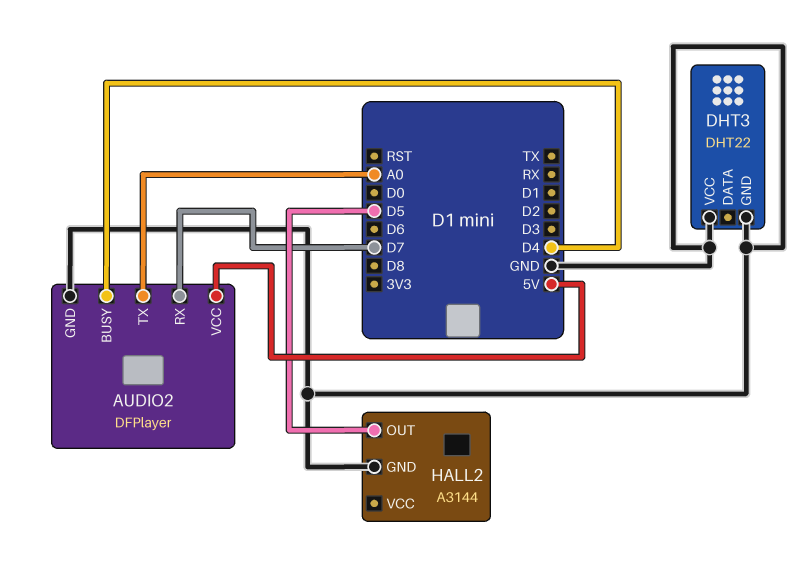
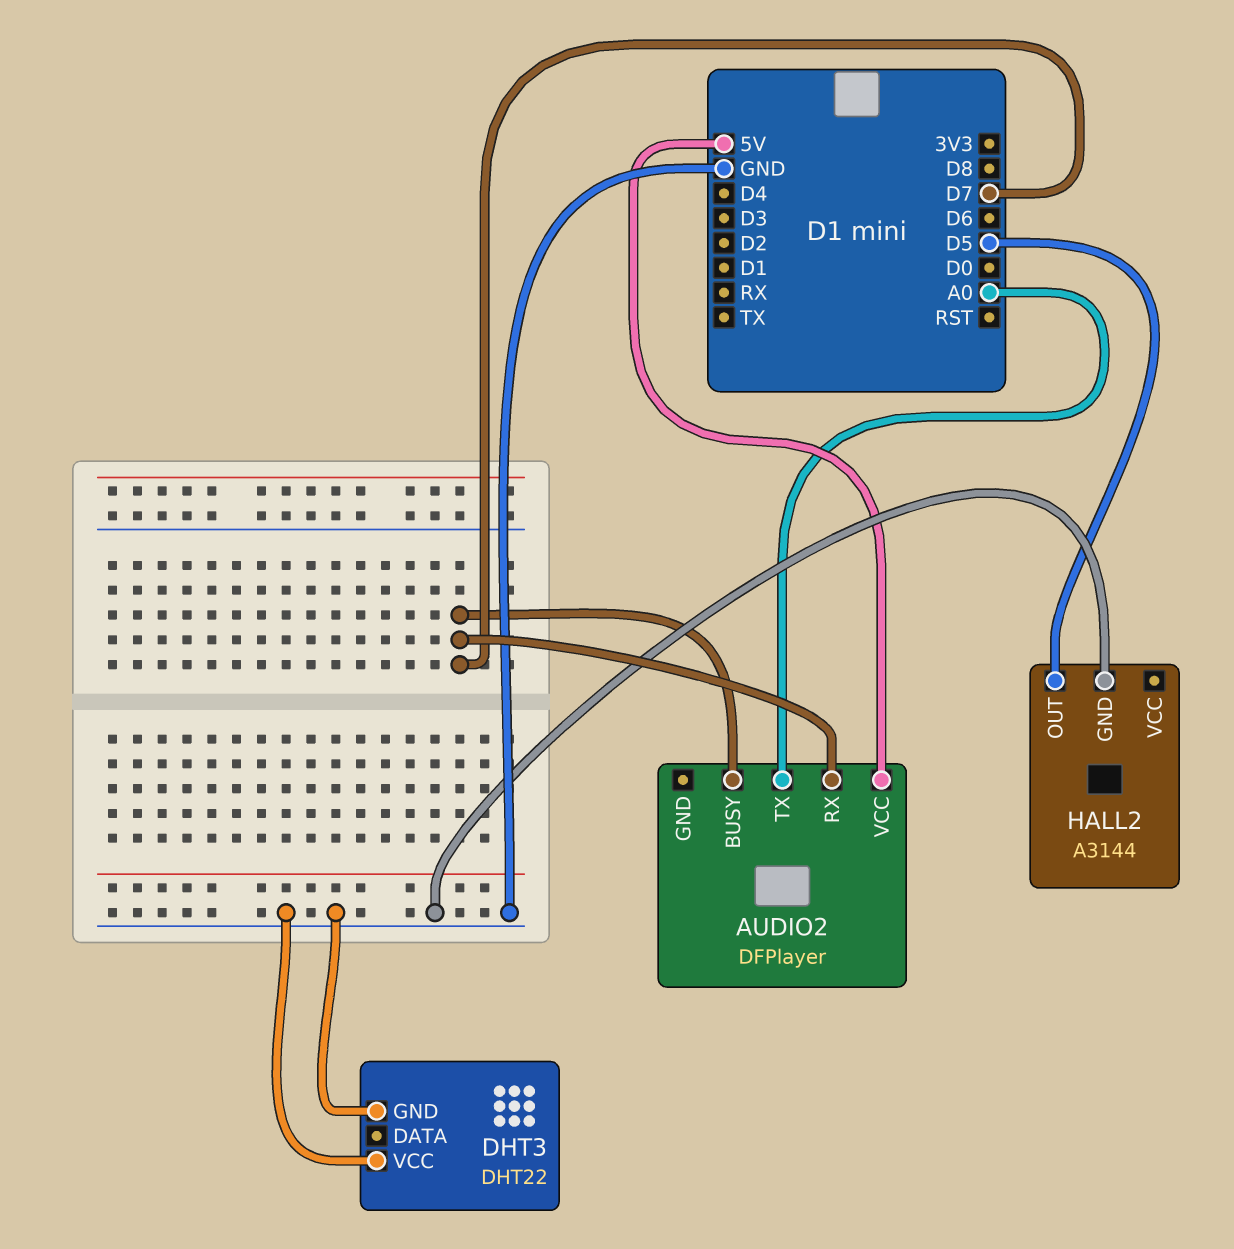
AUDIO2 pin BUSY: D4 -> D7
AUDIO2 pin GND: GND -> none

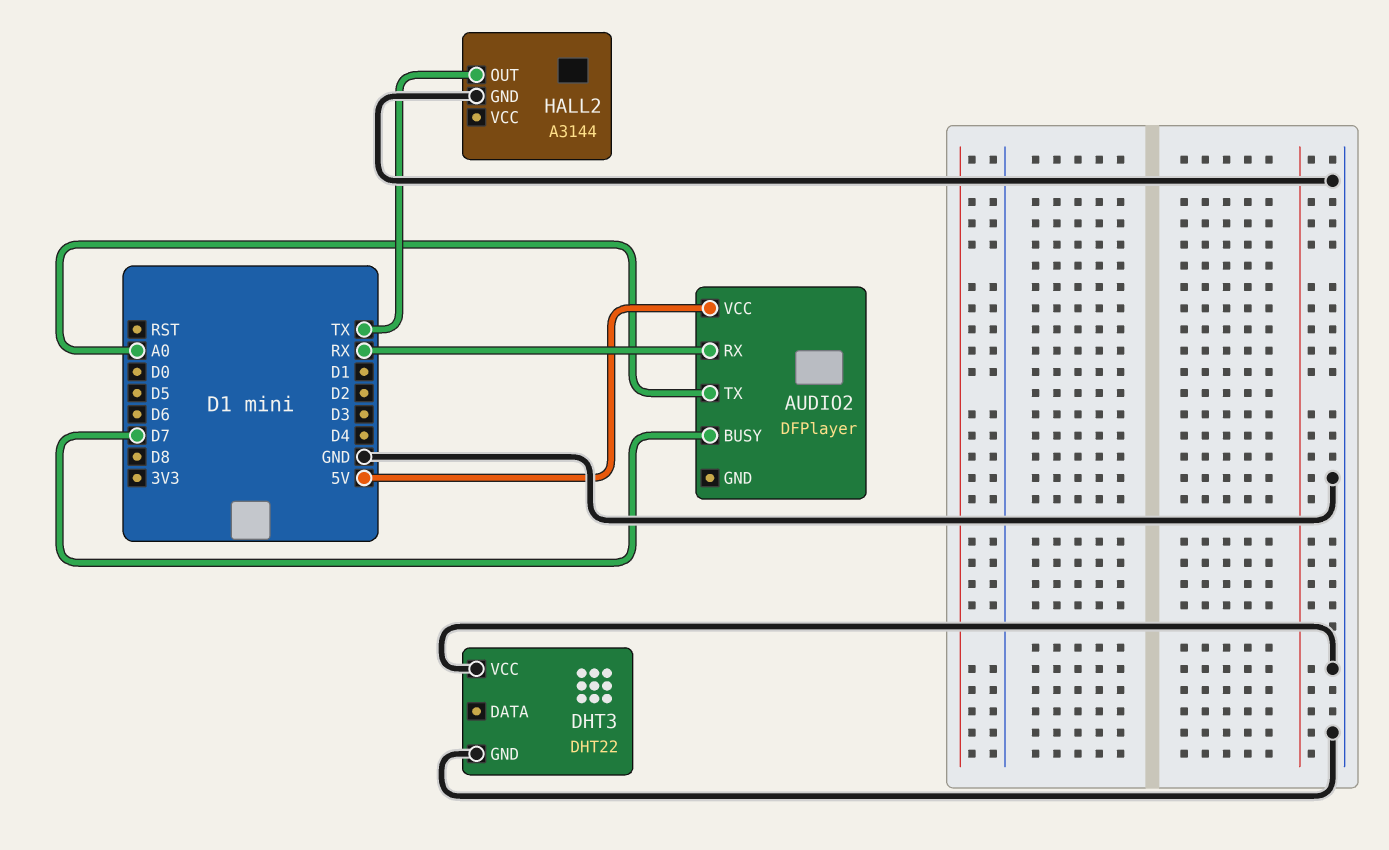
AUDIO2 pin RX: D7 -> RX
HALL2 pin OUT: D5 -> TX

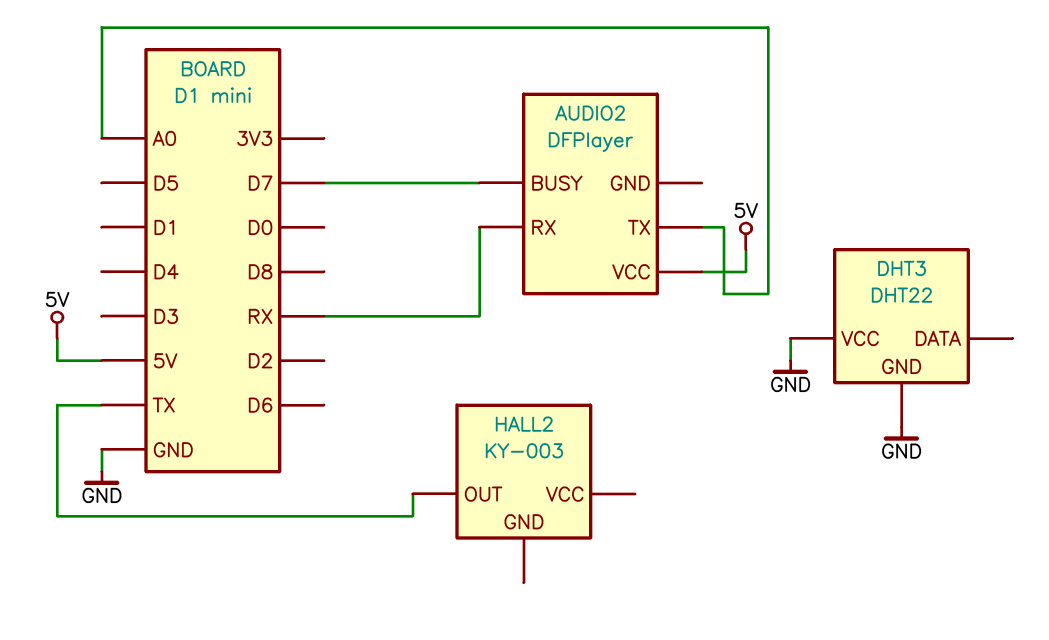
HALL2: A3144 -> KY-003
HALL2 pin GND: GND -> none

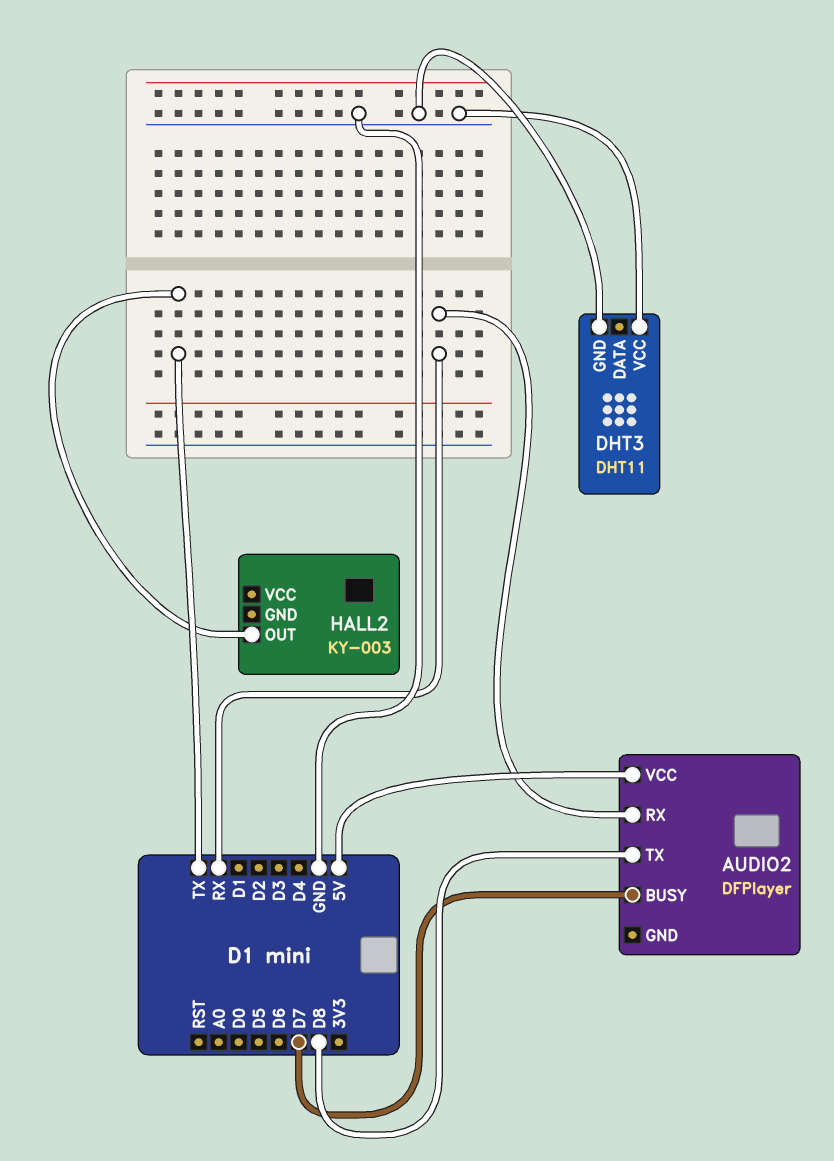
AUDIO2 pin TX: A0 -> D8
DHT3: DHT22 -> DHT11

